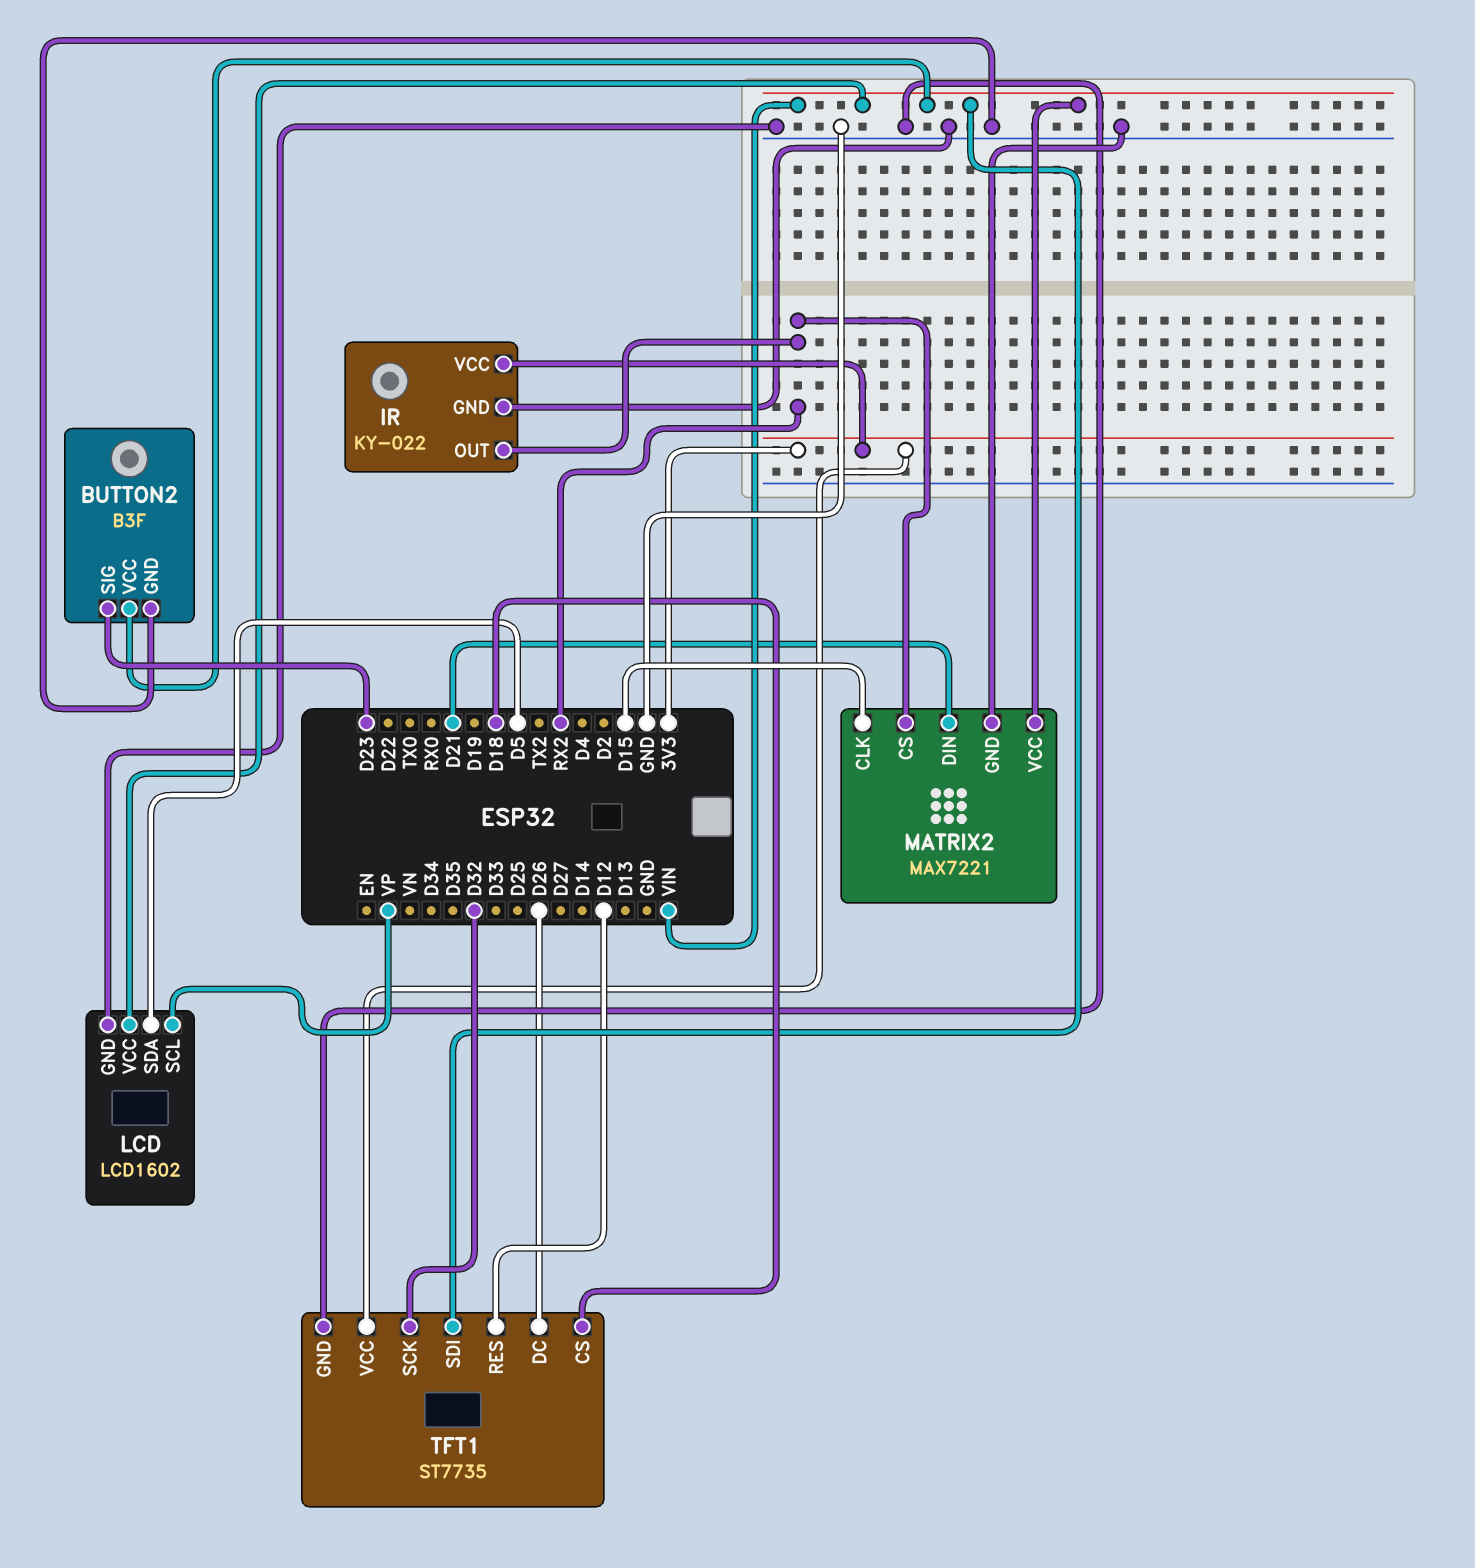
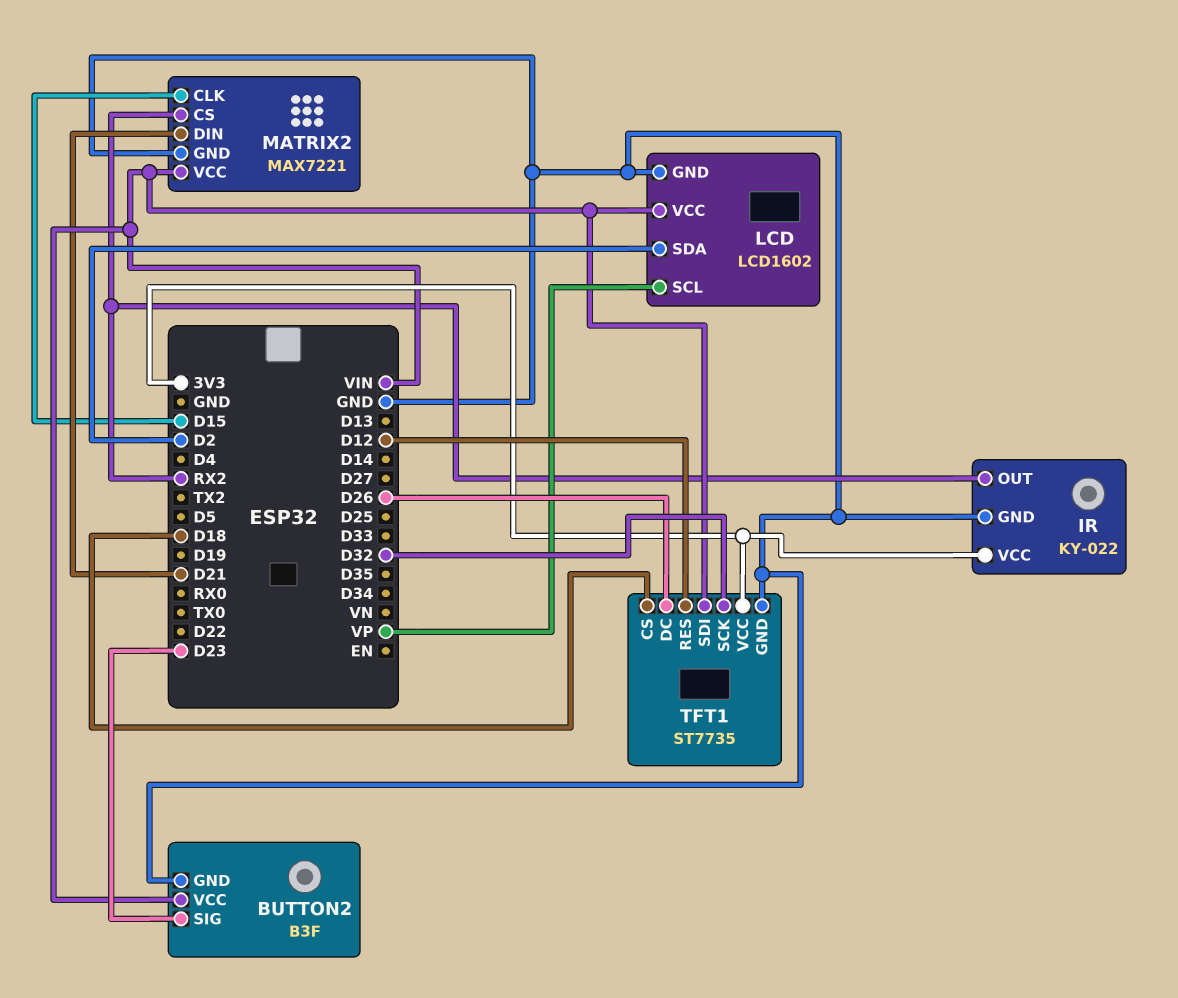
LCD pin SDA: D5 -> D2

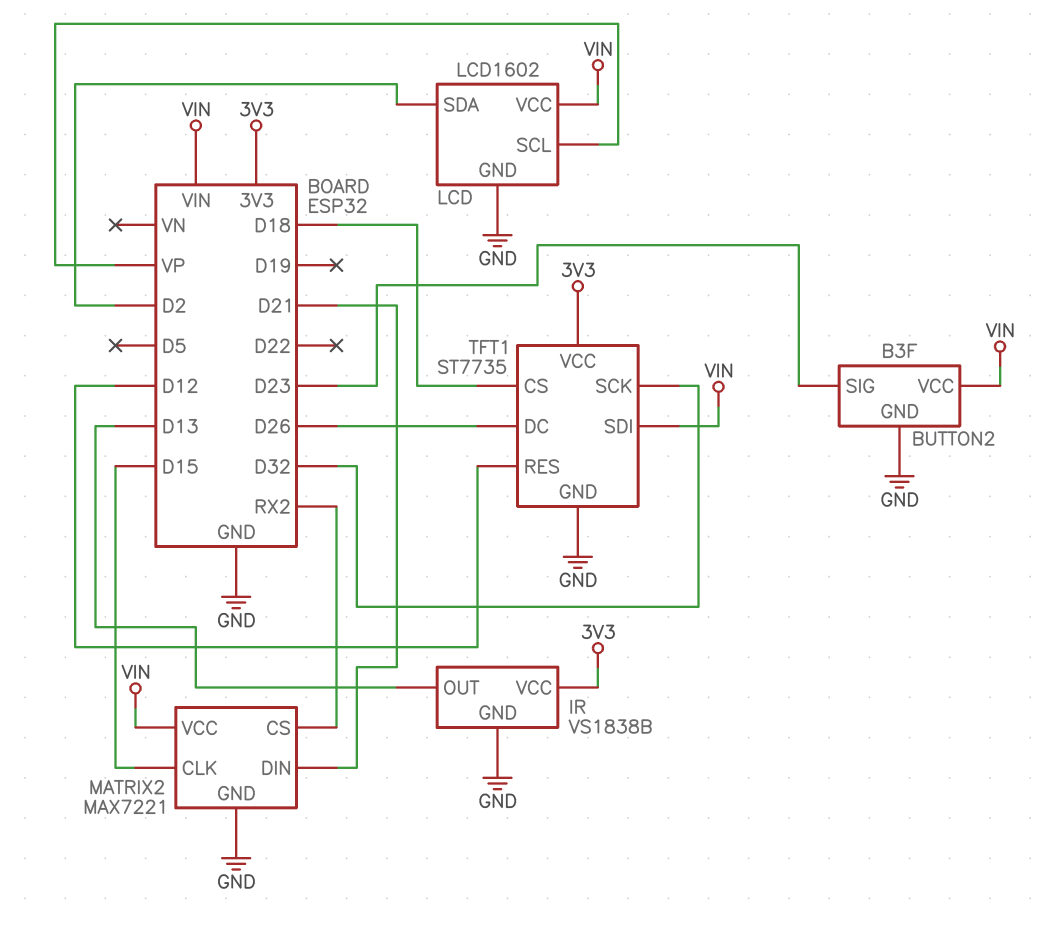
IR: KY-022 -> VS1838B
IR pin OUT: RX2 -> D13

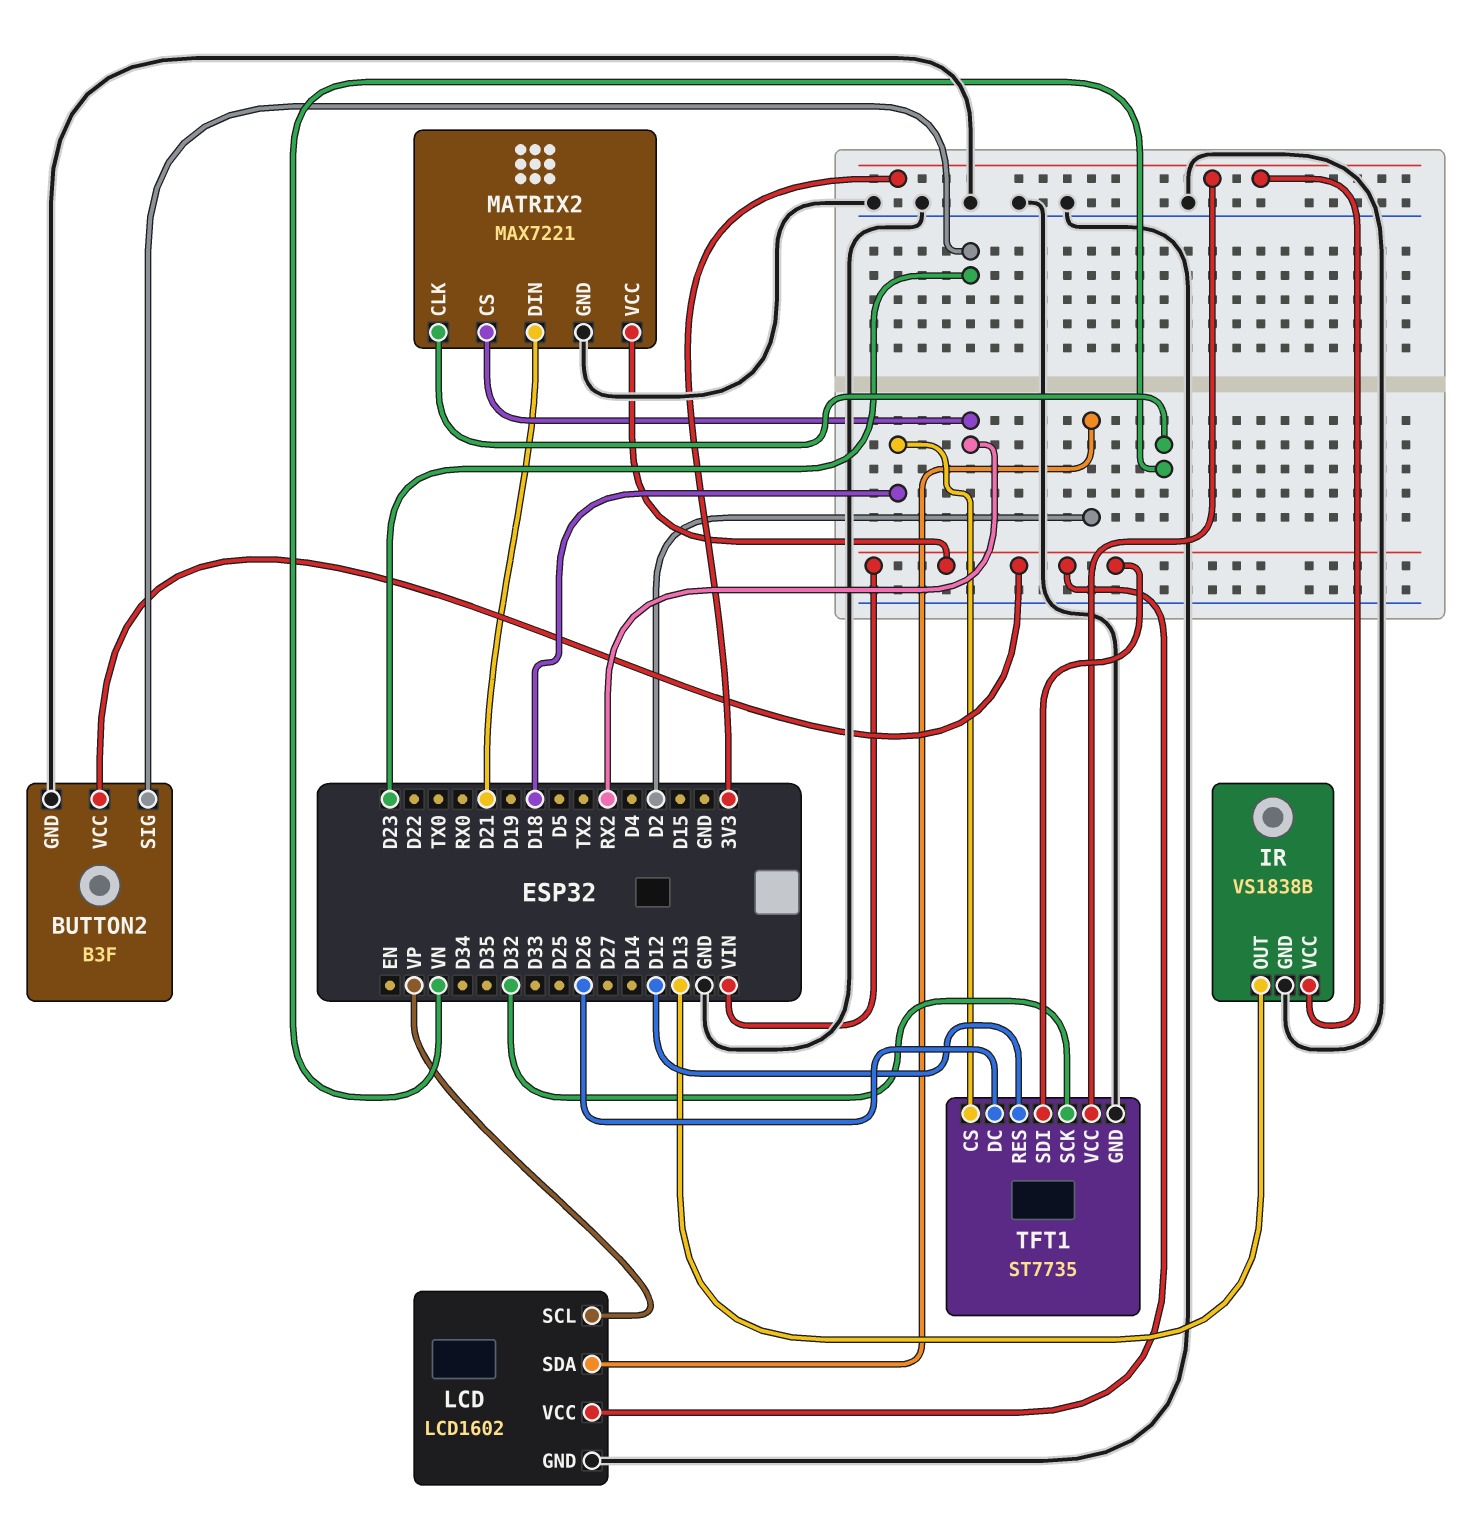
MATRIX2 pin CLK: D15 -> VN

